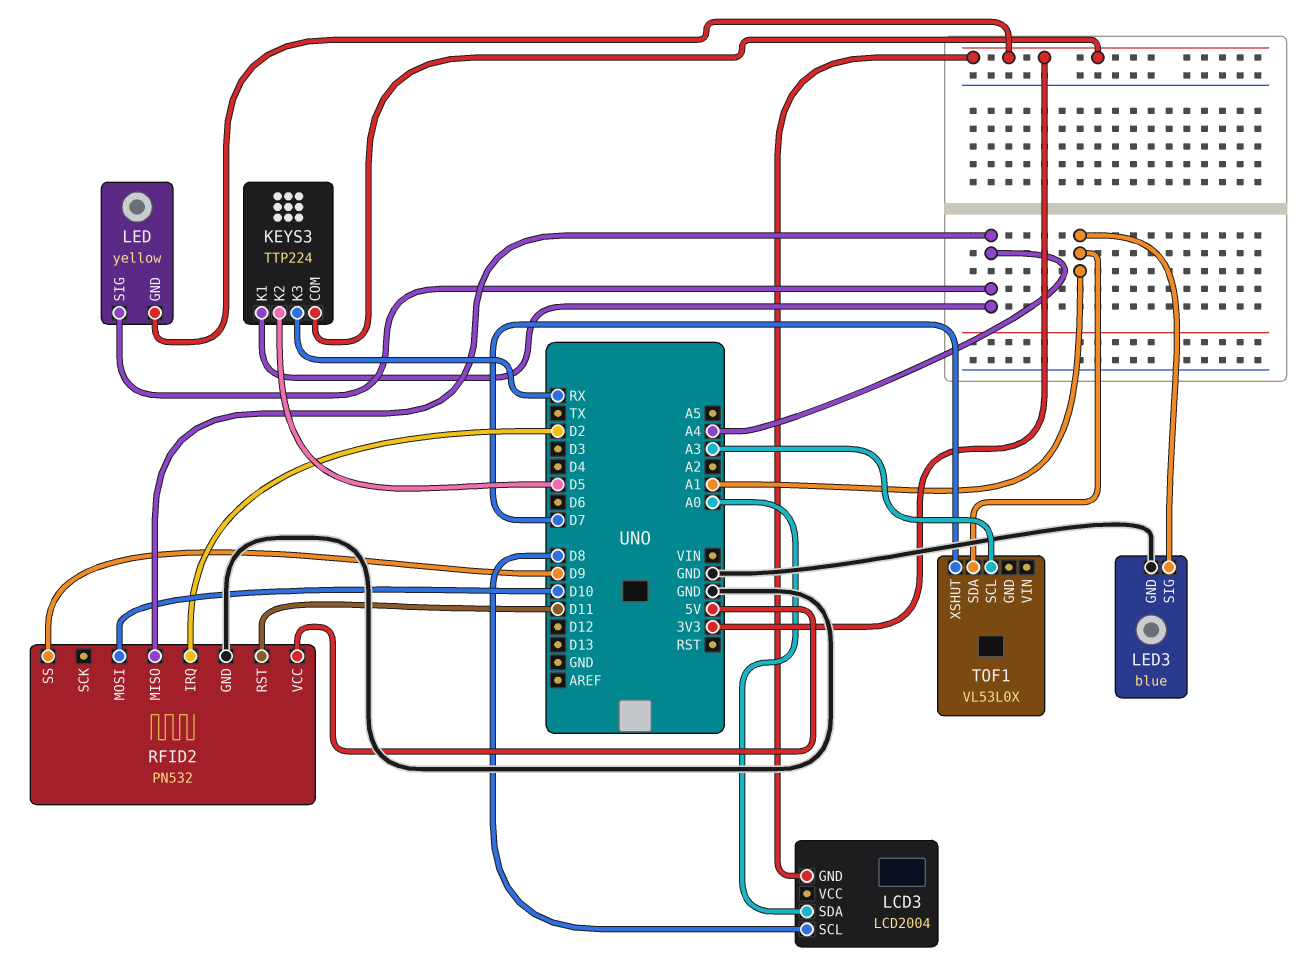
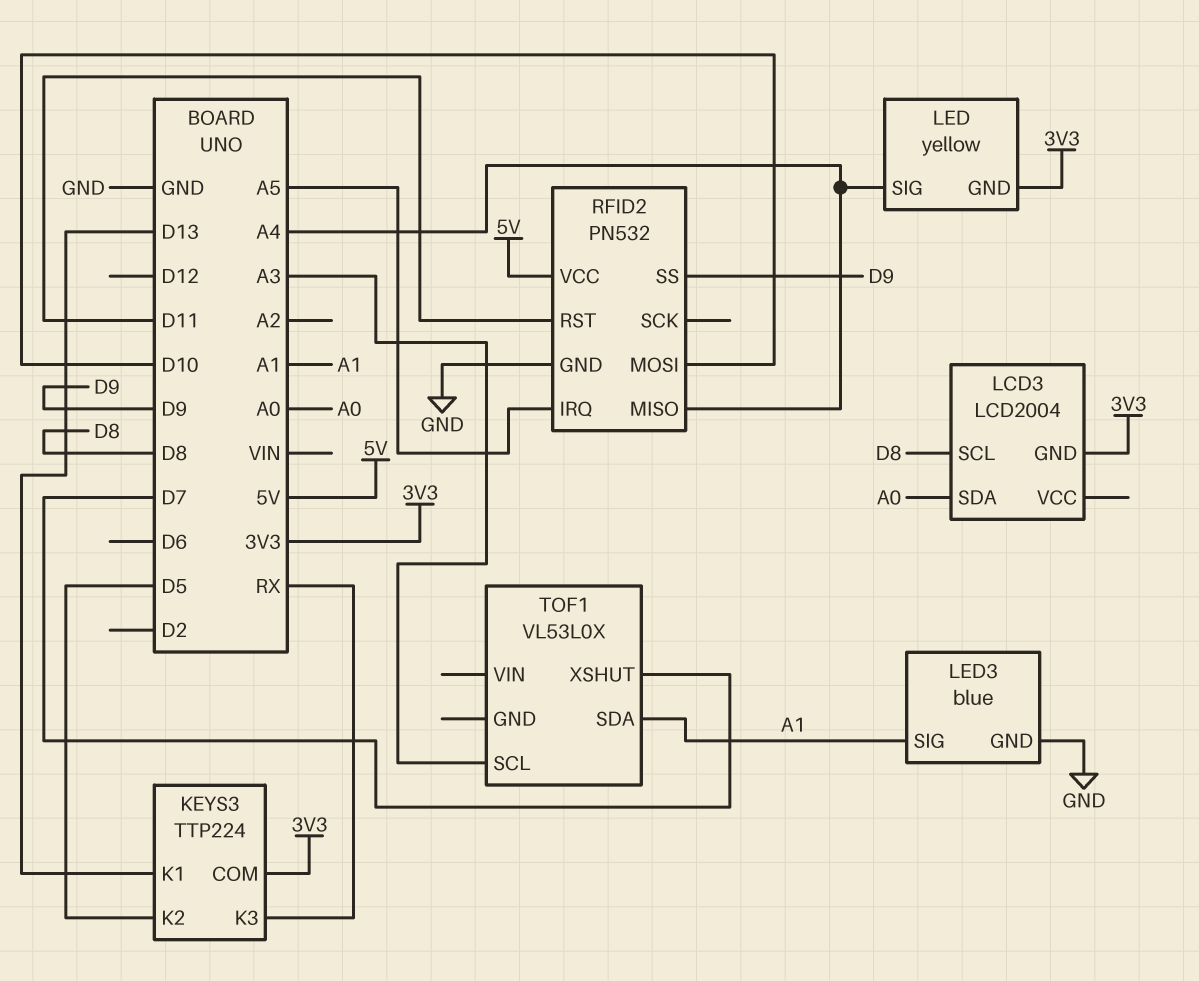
KEYS3 pin K1: A4 -> D13
RFID2 pin IRQ: D2 -> A5

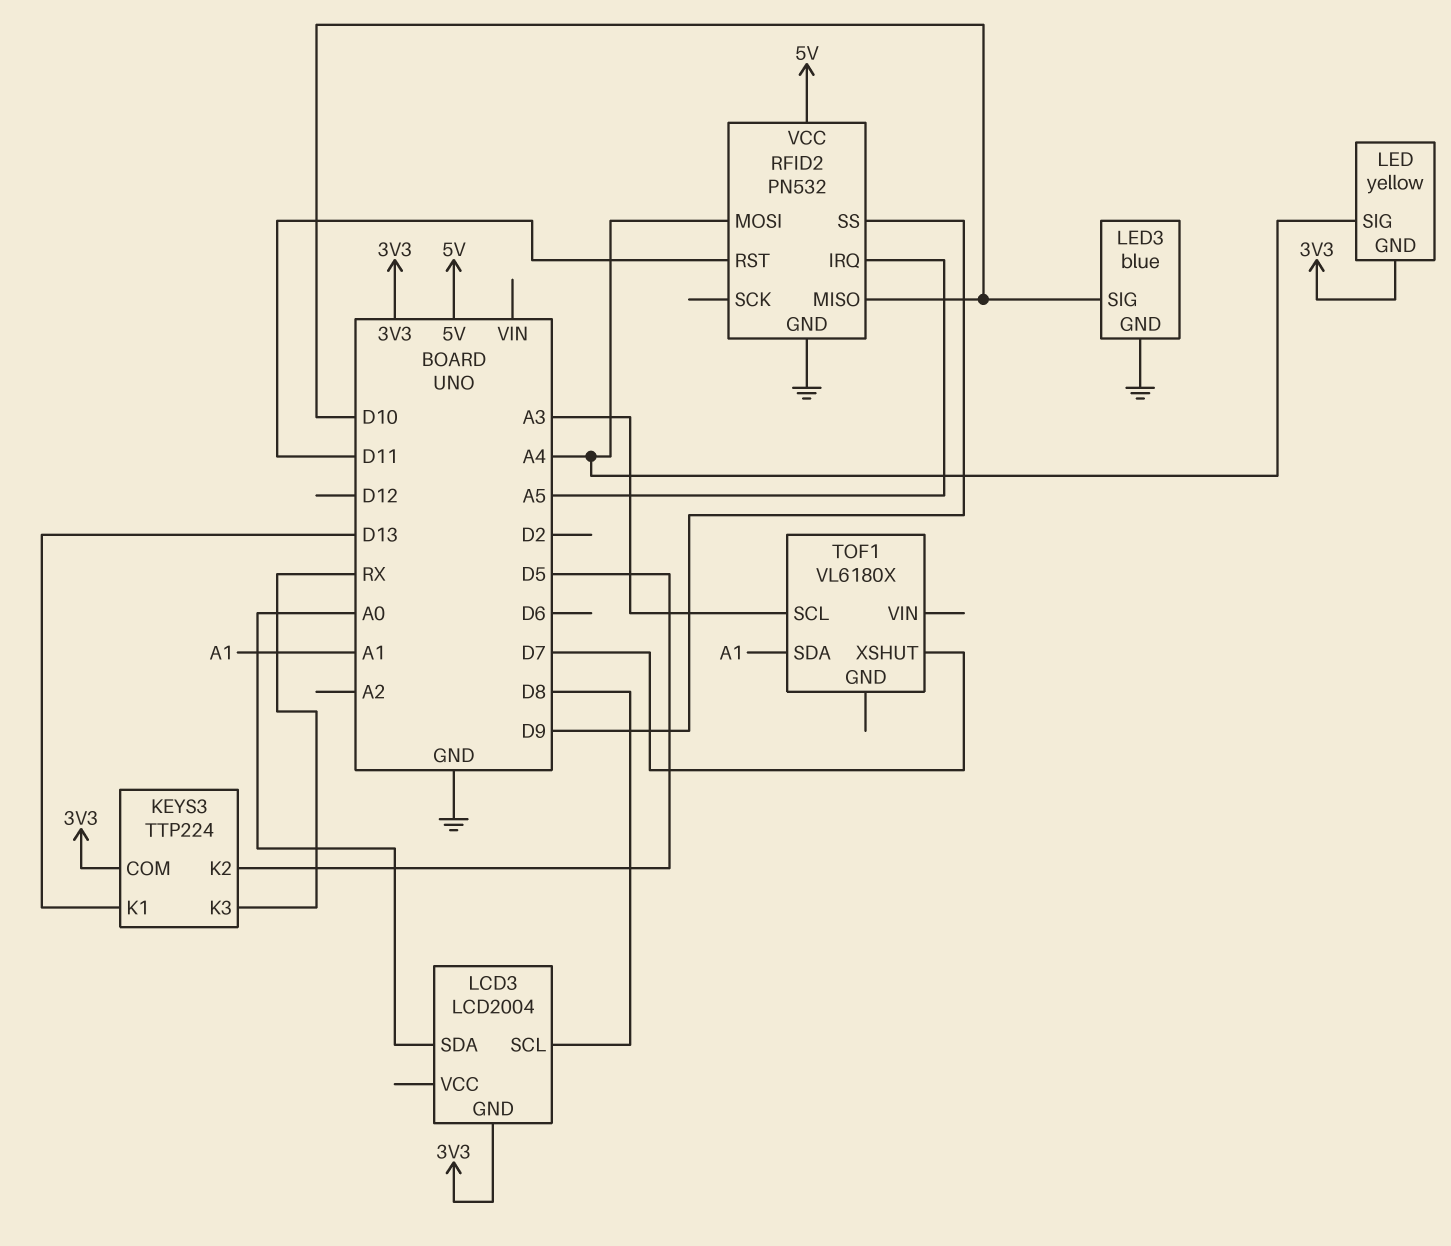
LED3 pin SIG: A1 -> D10
RFID2 pin MISO: A4 -> D10
RFID2 pin MOSI: D10 -> A4
TOF1: VL53L0X -> VL6180X

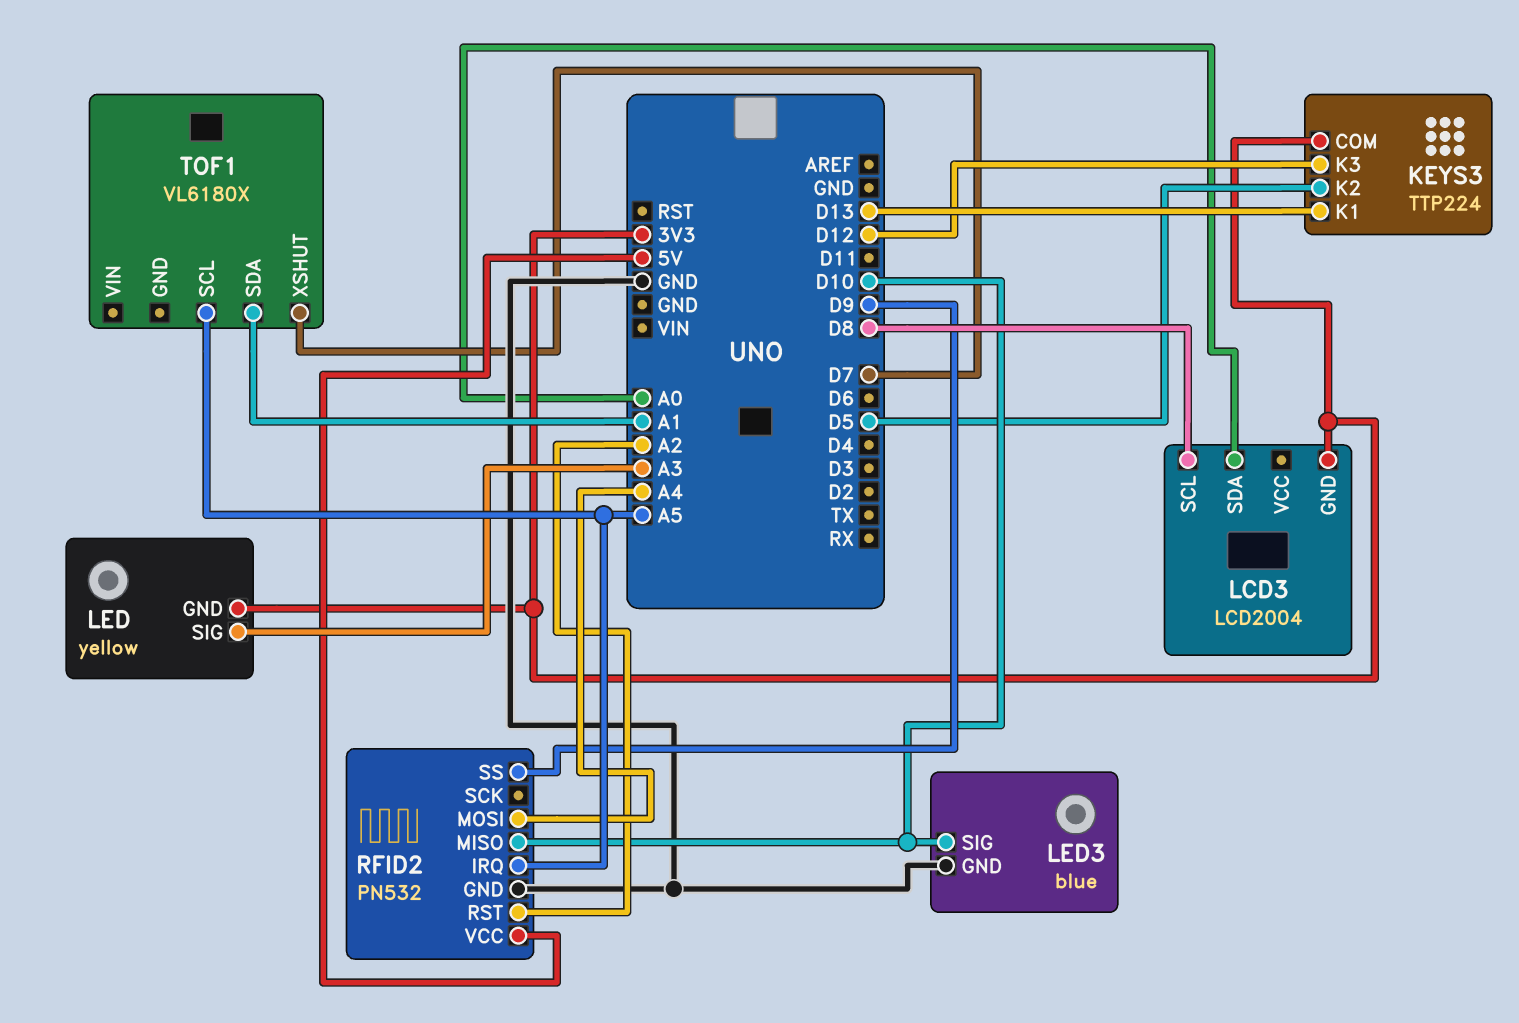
KEYS3 pin K3: RX -> D12
LED pin SIG: A4 -> A3
RFID2 pin RST: D11 -> A2
TOF1 pin SCL: A3 -> A5

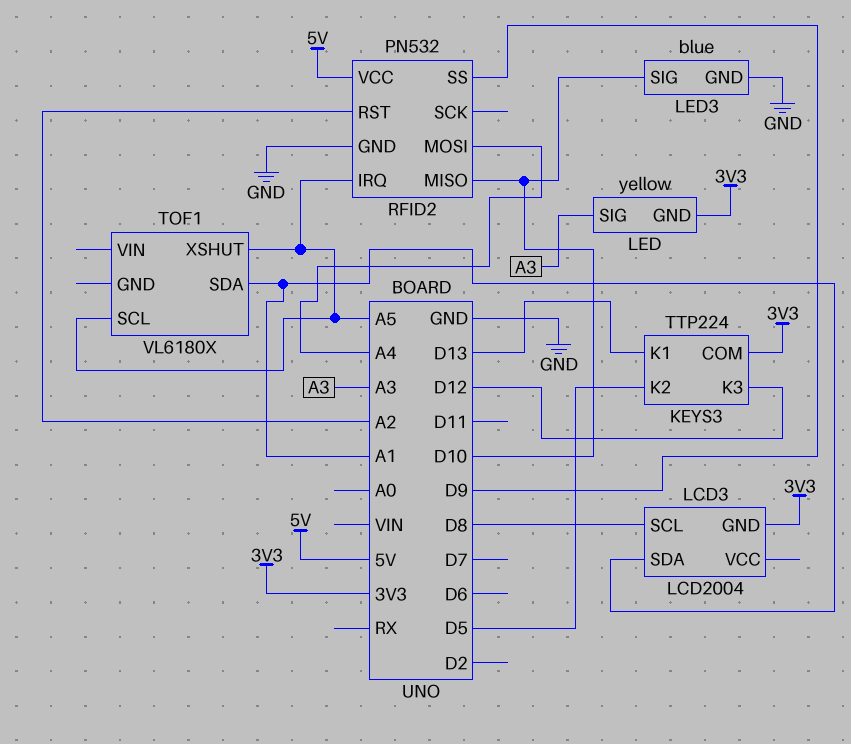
LCD3 pin SDA: A0 -> A1
TOF1 pin XSHUT: D7 -> A5

